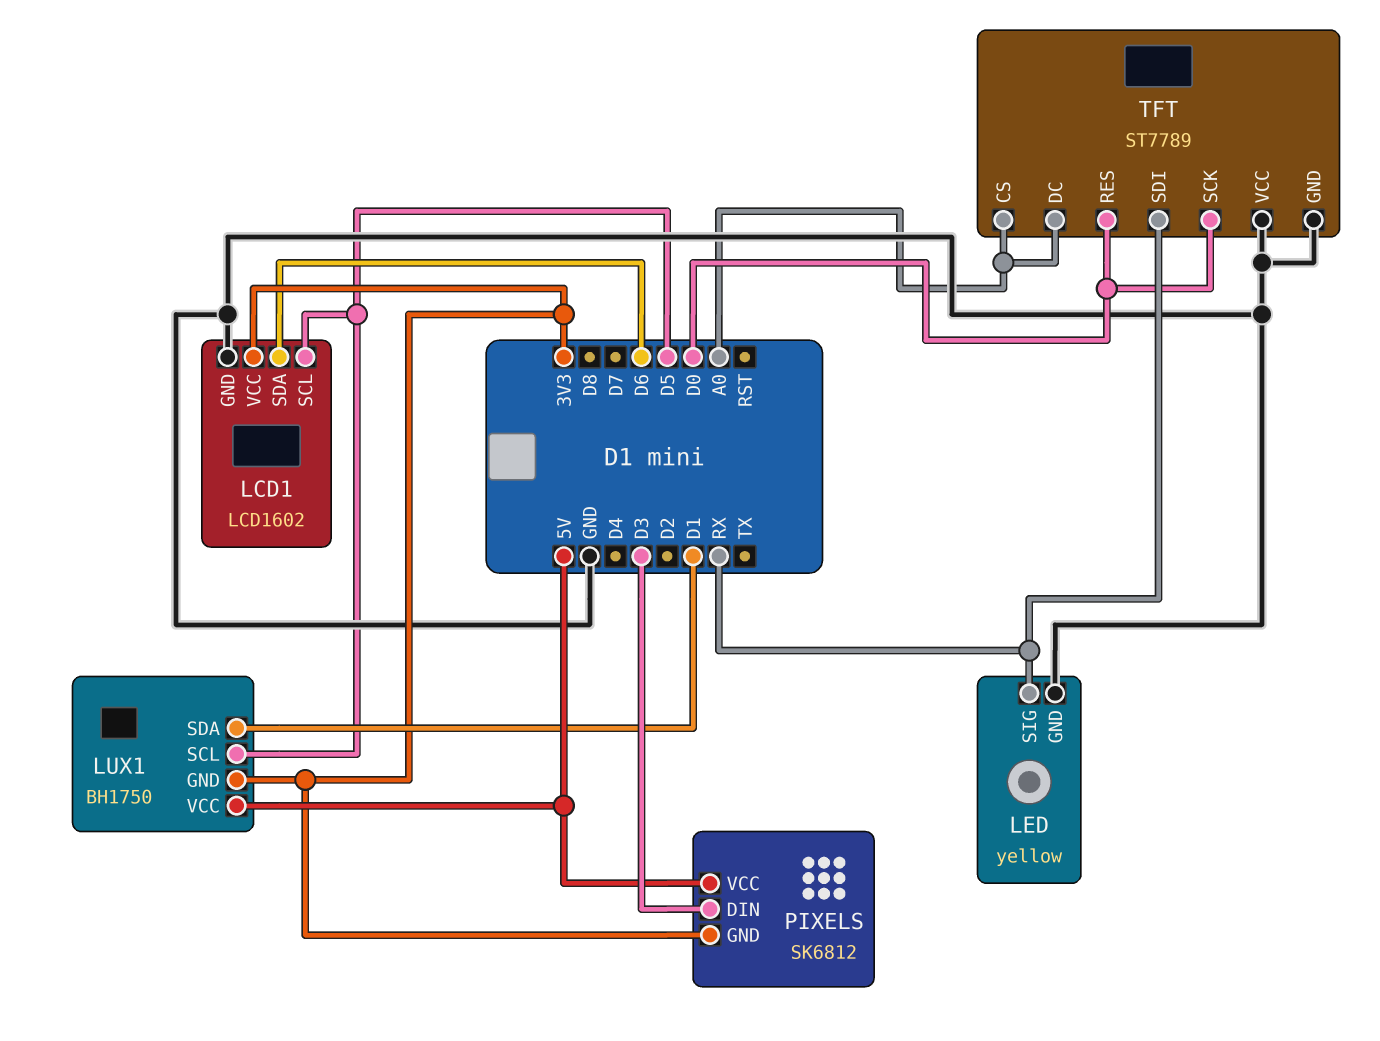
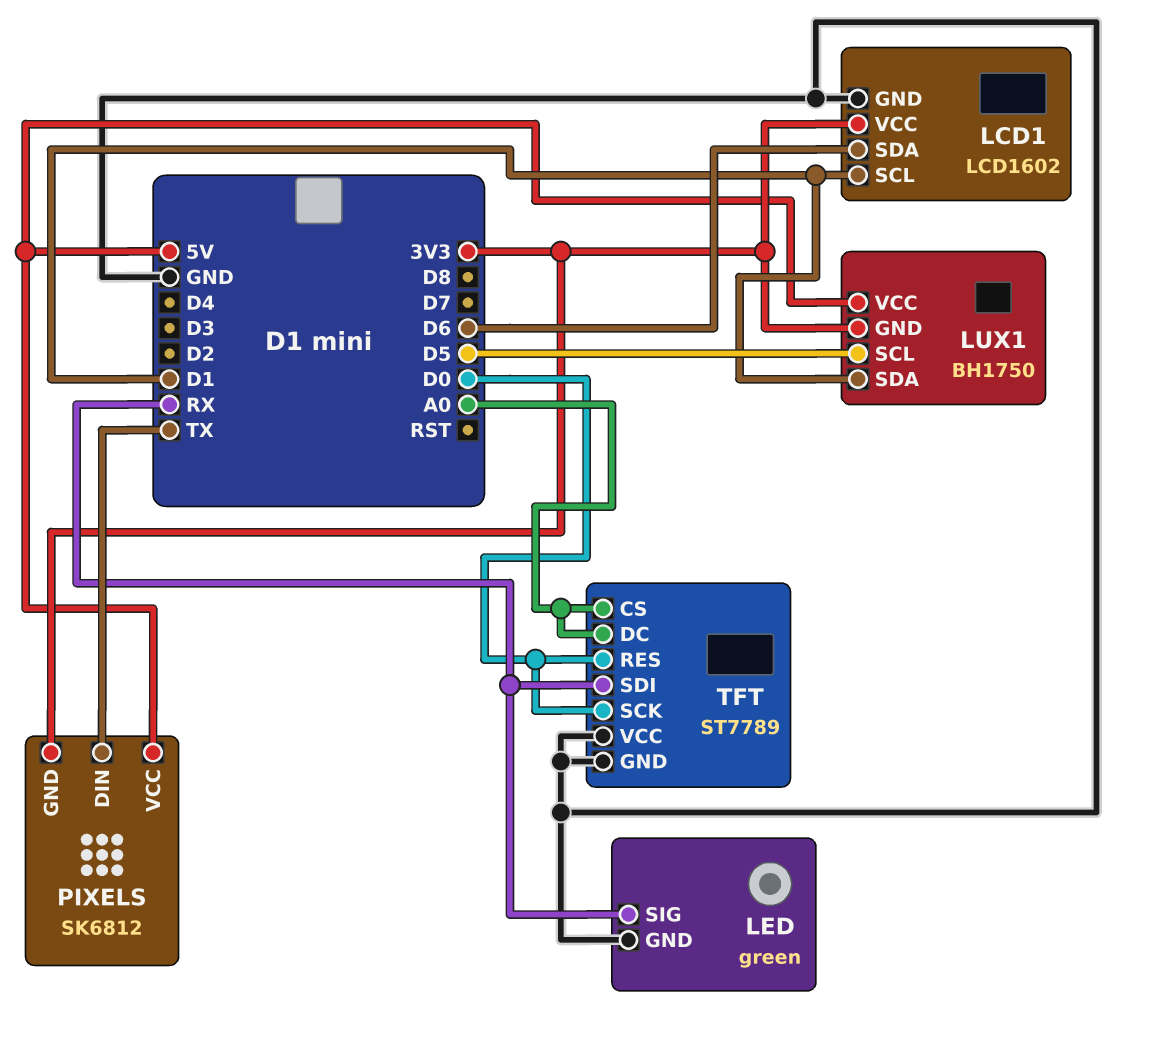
LCD1 pin SCL: D5 -> D1
LED: yellow -> green
PIXELS pin DIN: D3 -> TX

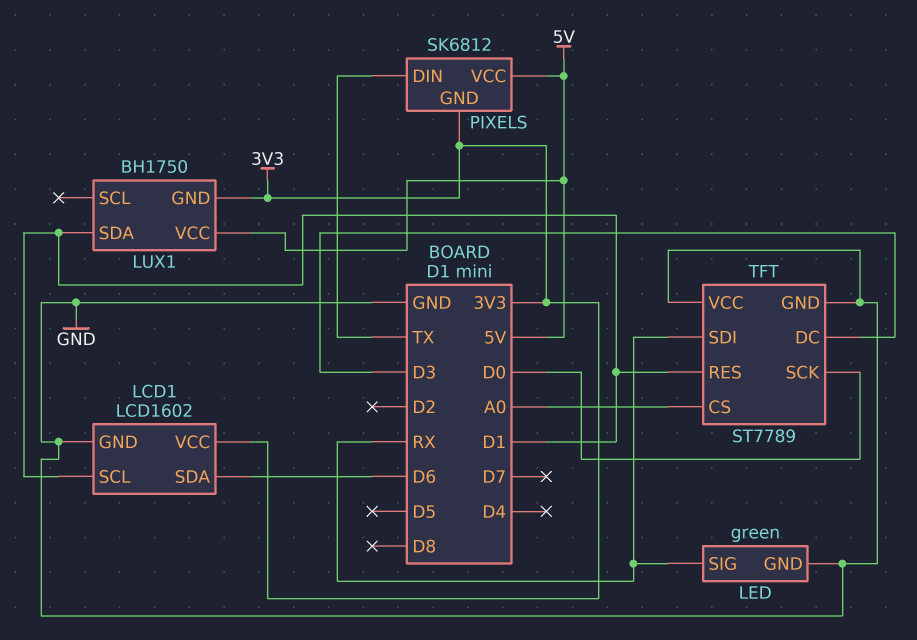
LUX1 pin SCL: D5 -> none
TFT pin DC: A0 -> D3
TFT pin RES: D0 -> D1

